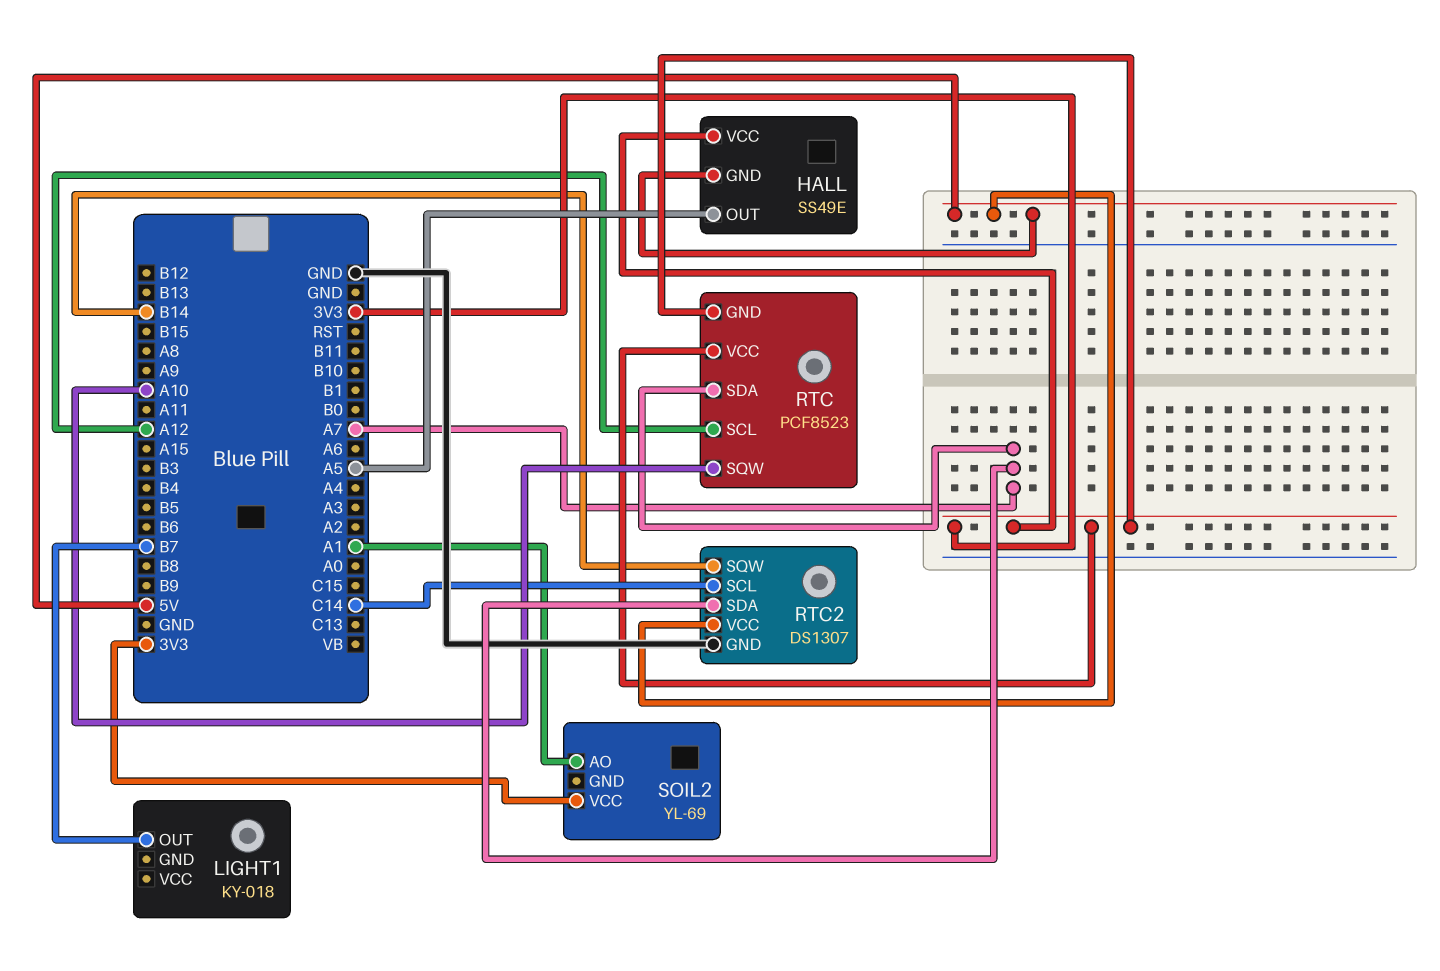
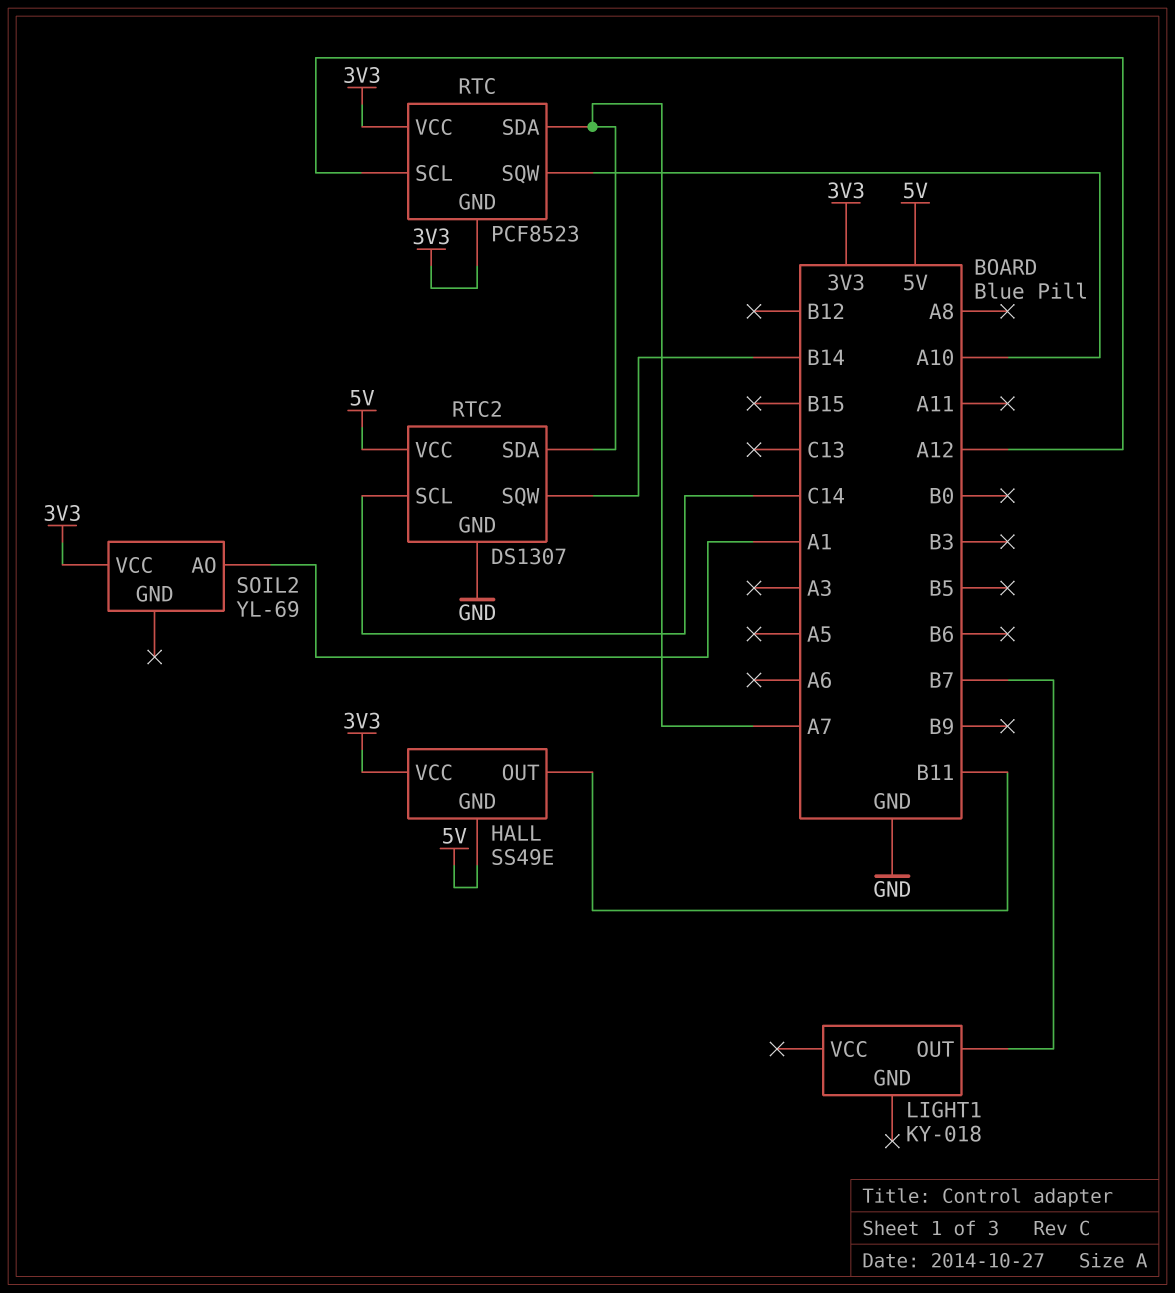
HALL pin OUT: A5 -> B11

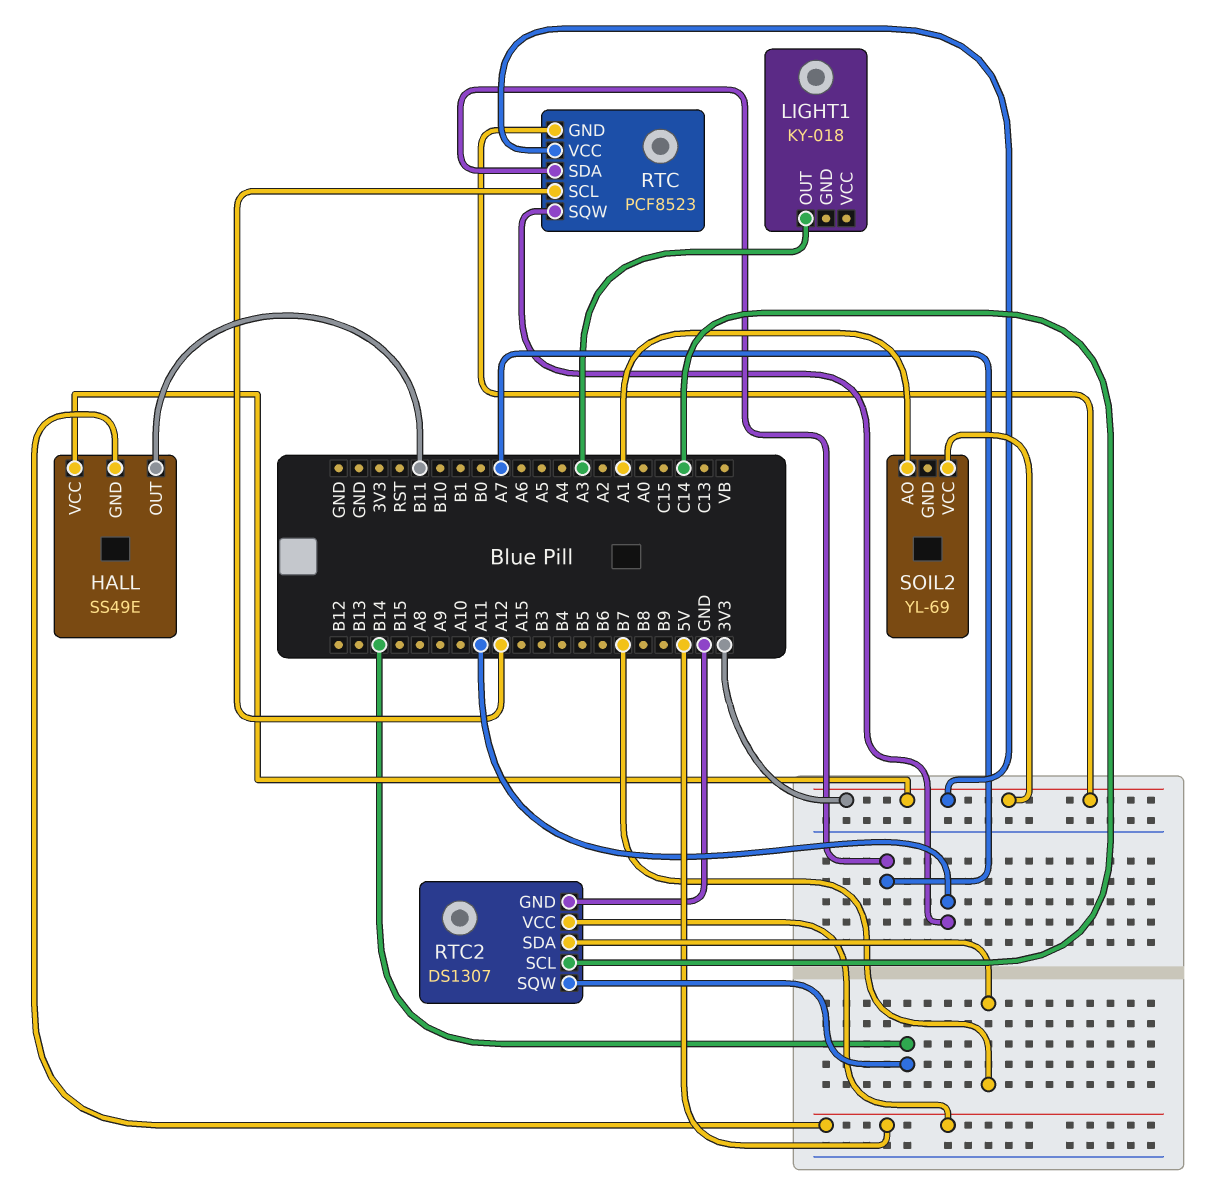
LIGHT1 pin OUT: B7 -> A3
RTC pin SQW: A10 -> A11
RTC2 pin SDA: A7 -> B7

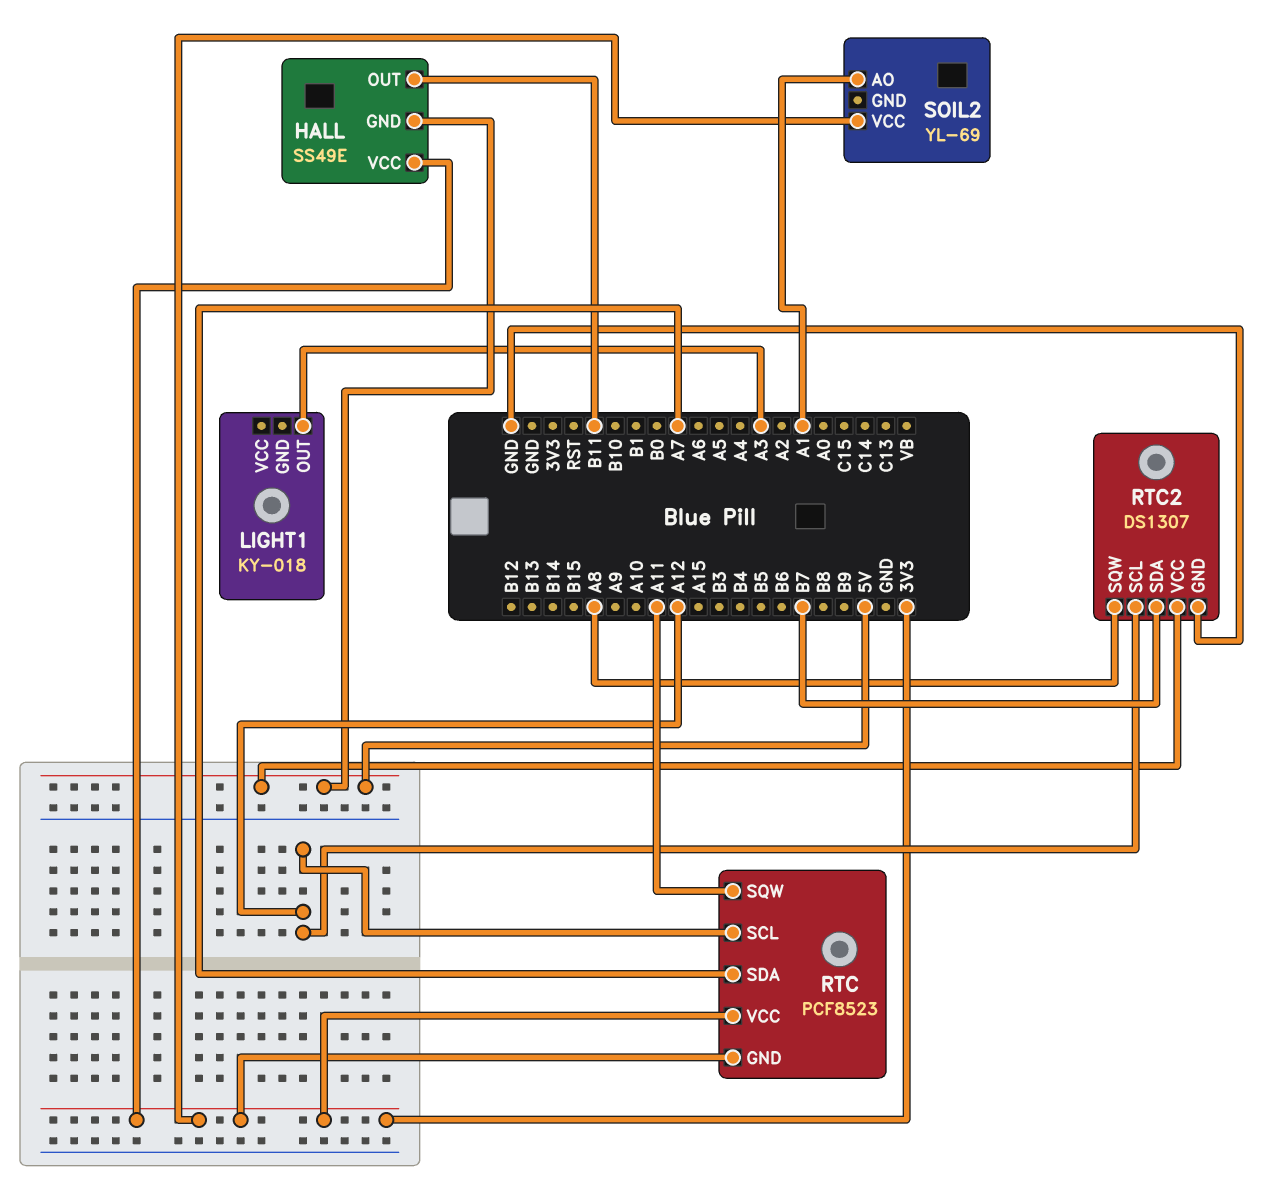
RTC2 pin SCL: C14 -> A12
RTC2 pin SQW: B14 -> A8

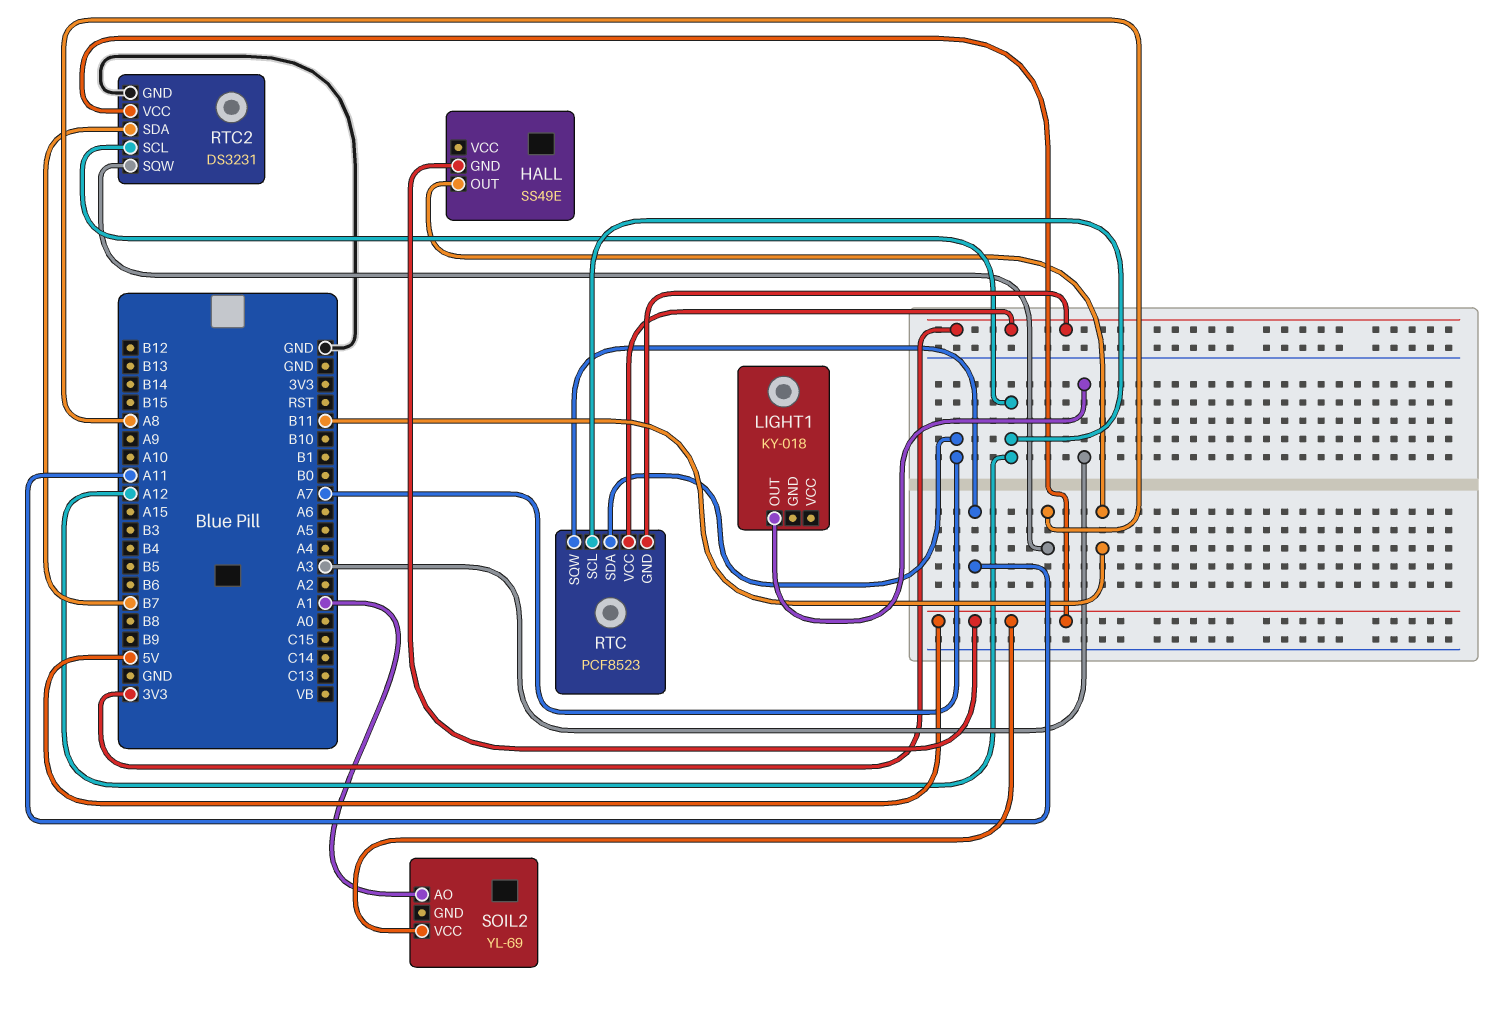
HALL pin VCC: 3V3 -> none
RTC2: DS1307 -> DS3231
SOIL2 pin VCC: 3V3 -> 5V

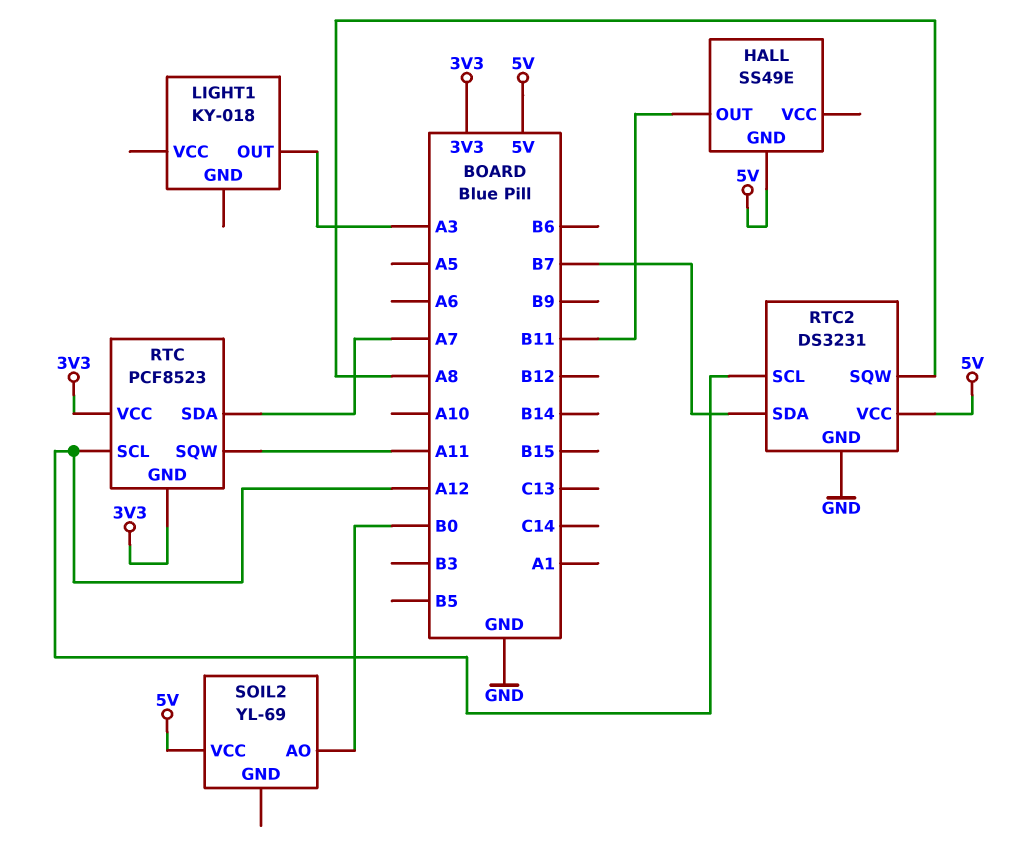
SOIL2 pin AO: A1 -> B0

